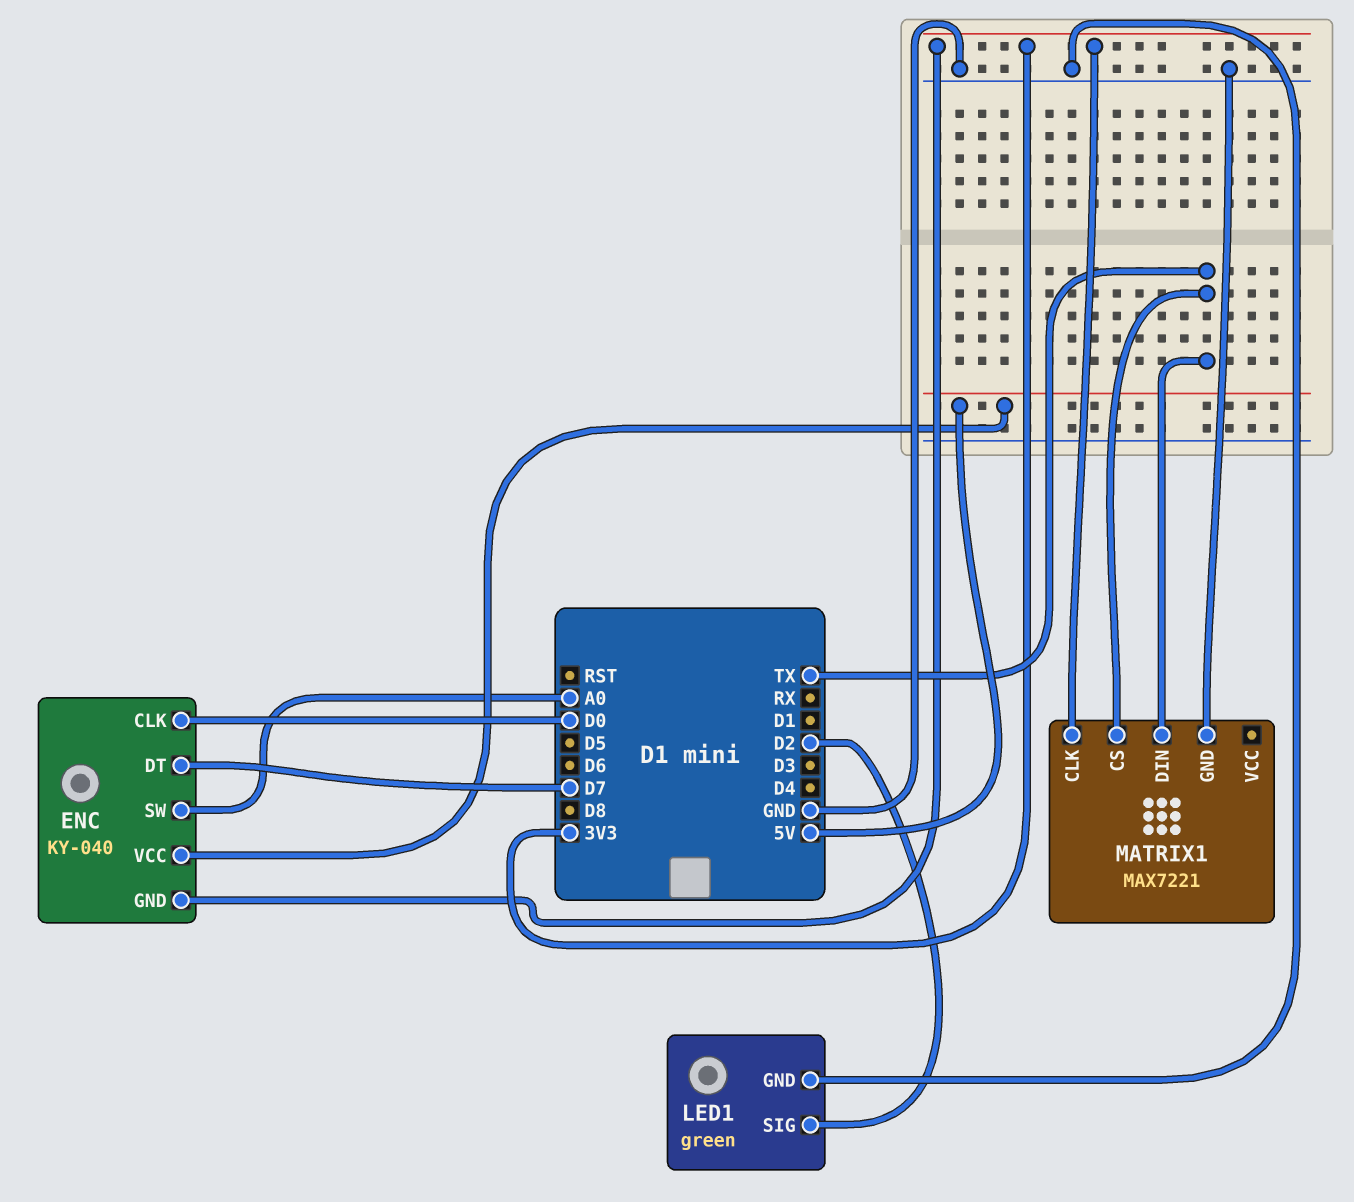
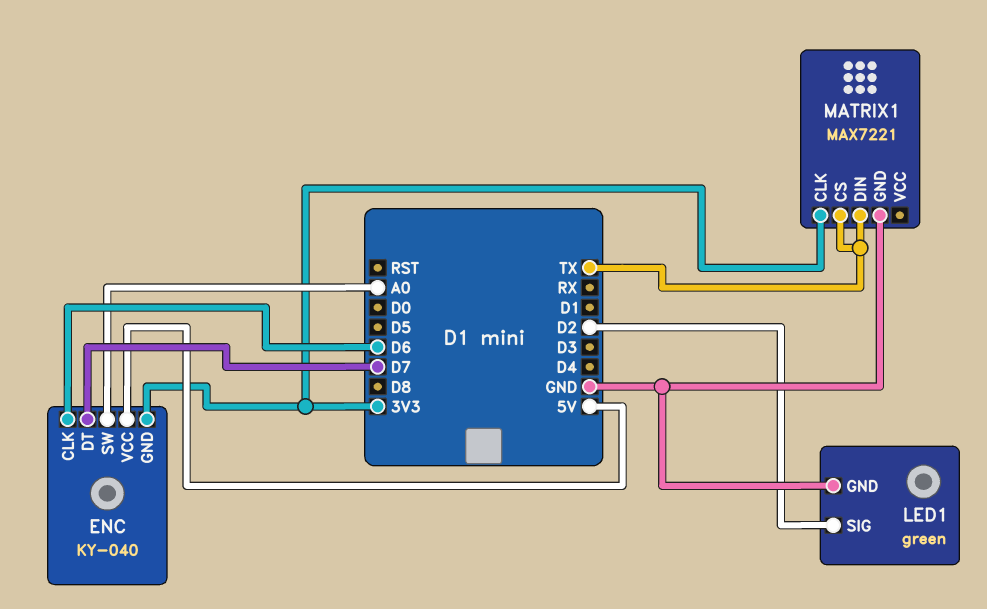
ENC pin CLK: D0 -> D6

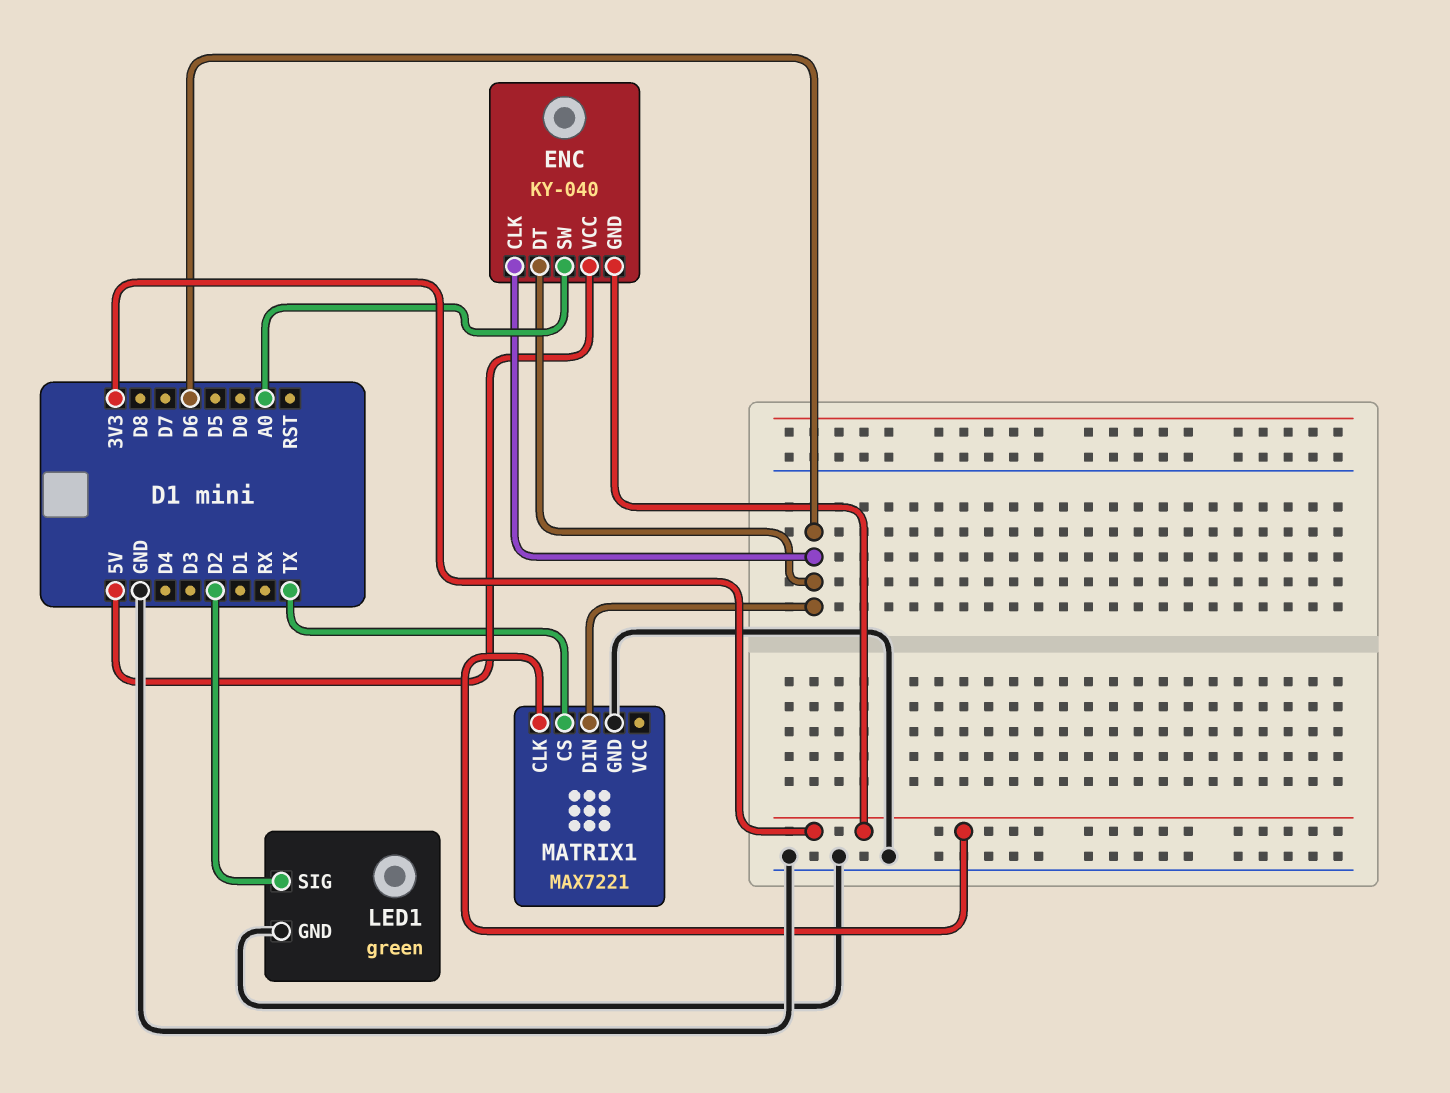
ENC pin DT: D7 -> D6
MATRIX1 pin DIN: TX -> D6

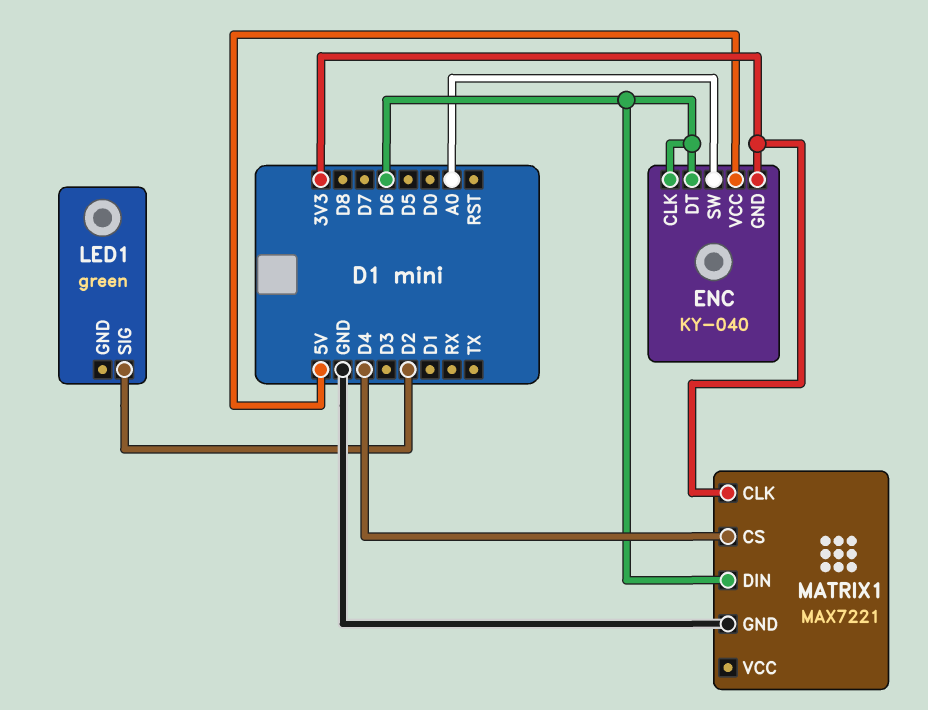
LED1 pin GND: GND -> none
MATRIX1 pin CS: TX -> D4

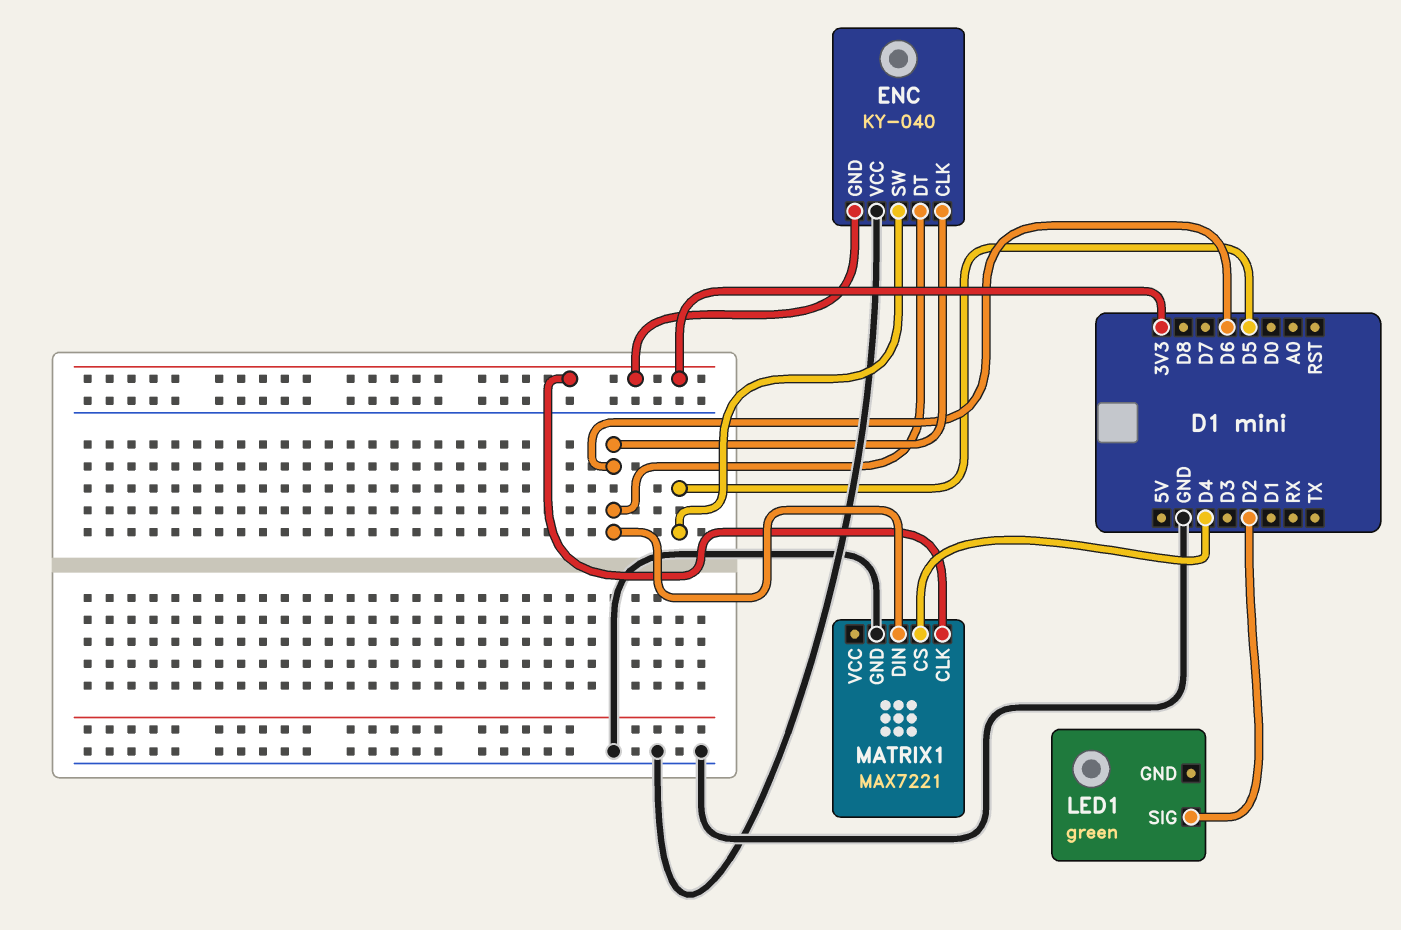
ENC pin SW: A0 -> D5
ENC pin VCC: 5V -> GND

